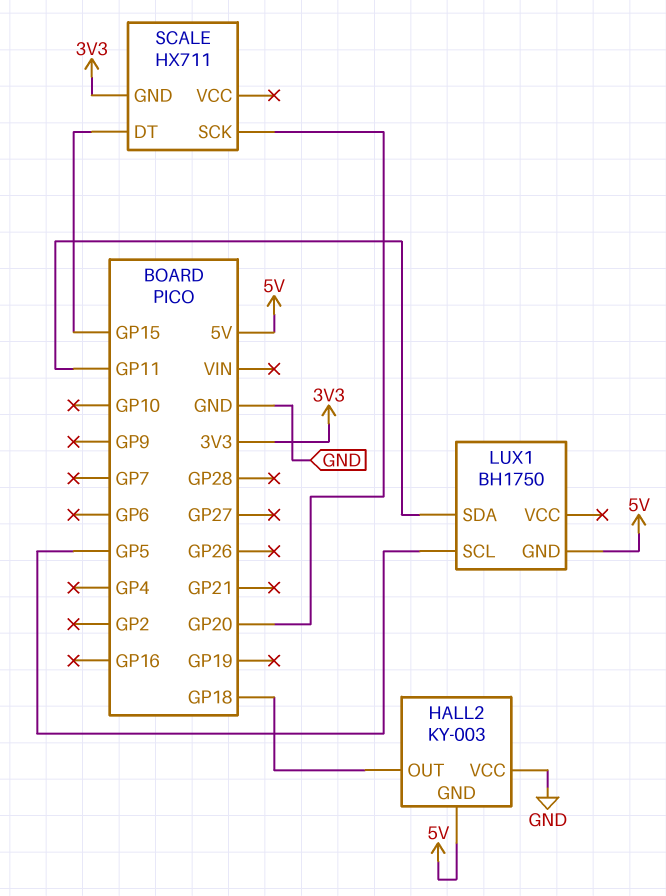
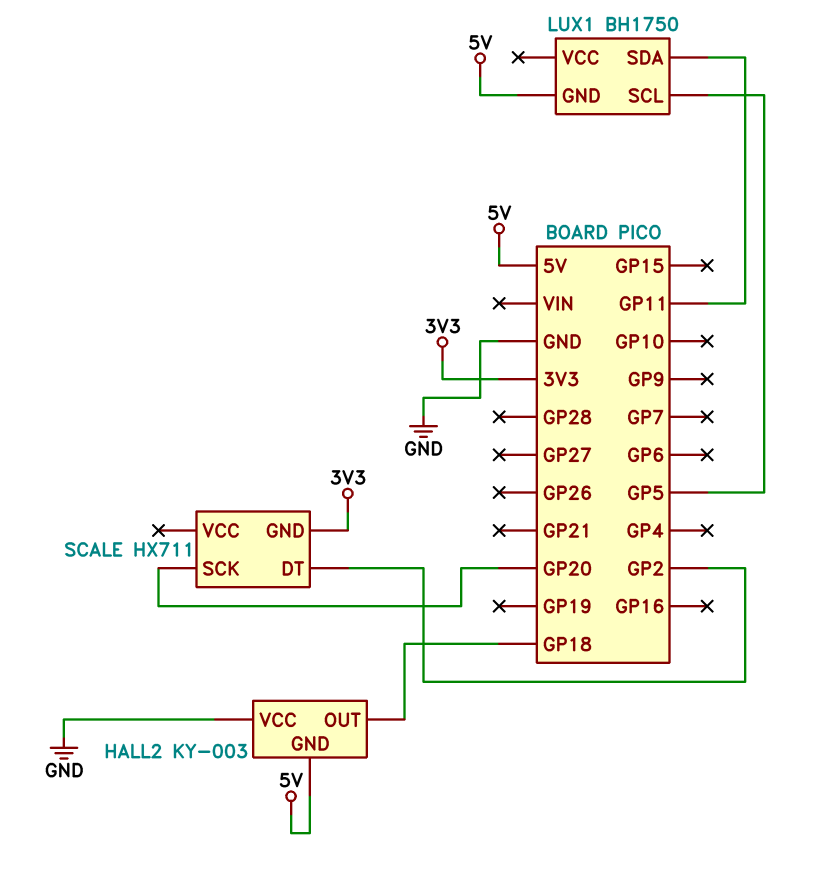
SCALE pin DT: GP15 -> GP2

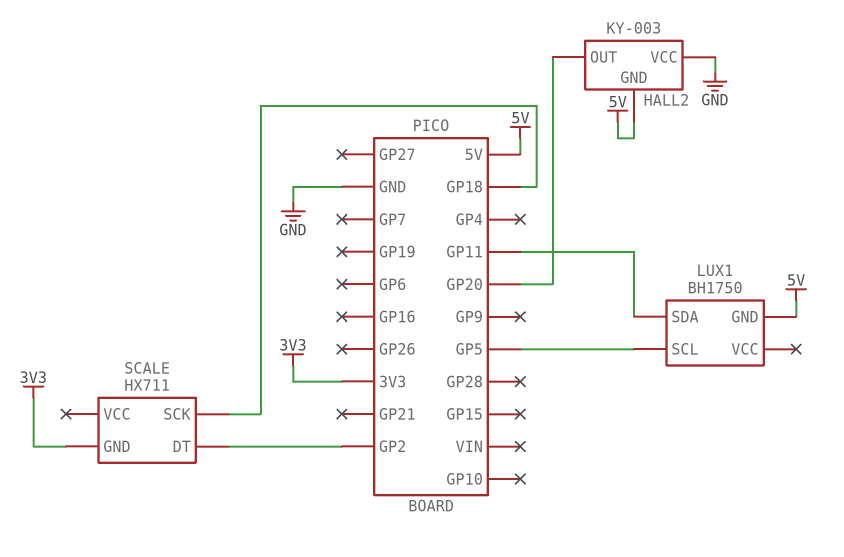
HALL2 pin OUT: GP18 -> GP20
SCALE pin SCK: GP20 -> GP18

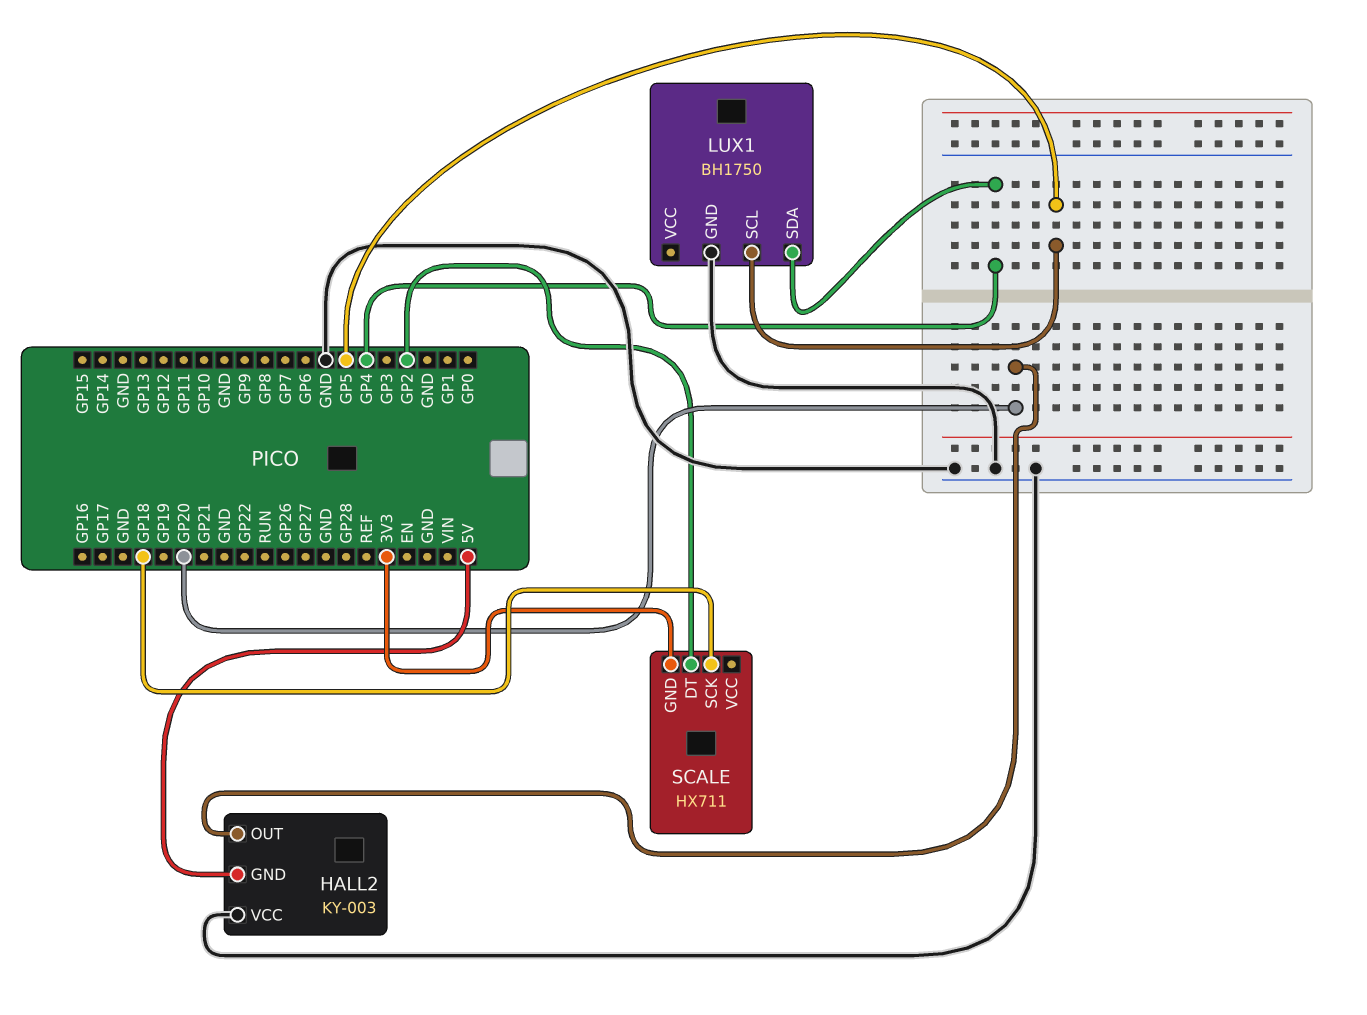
LUX1 pin GND: 5V -> GND
LUX1 pin SDA: GP11 -> GP4

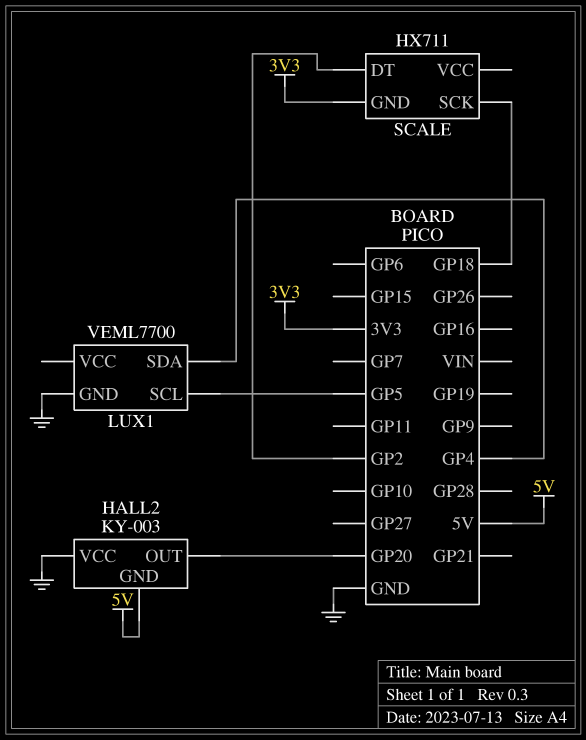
LUX1: BH1750 -> VEML7700

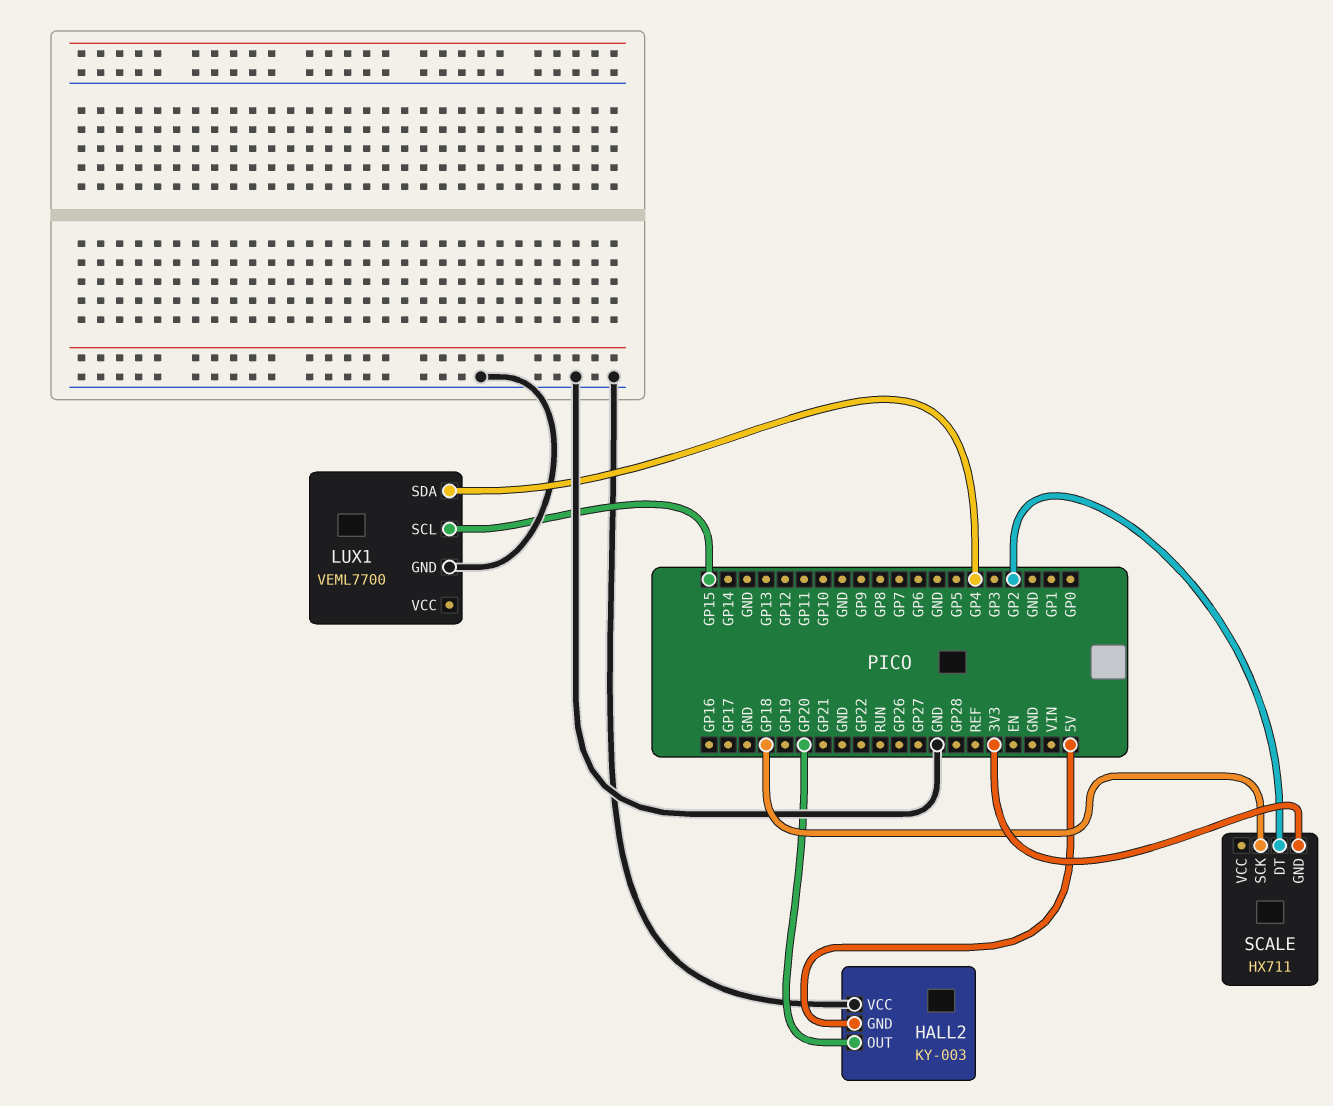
LUX1 pin SCL: GP5 -> GP15

